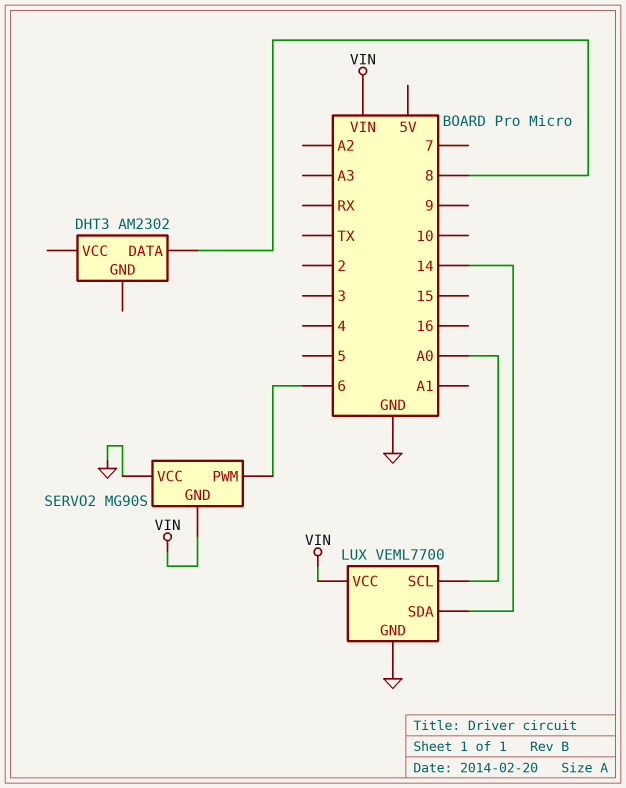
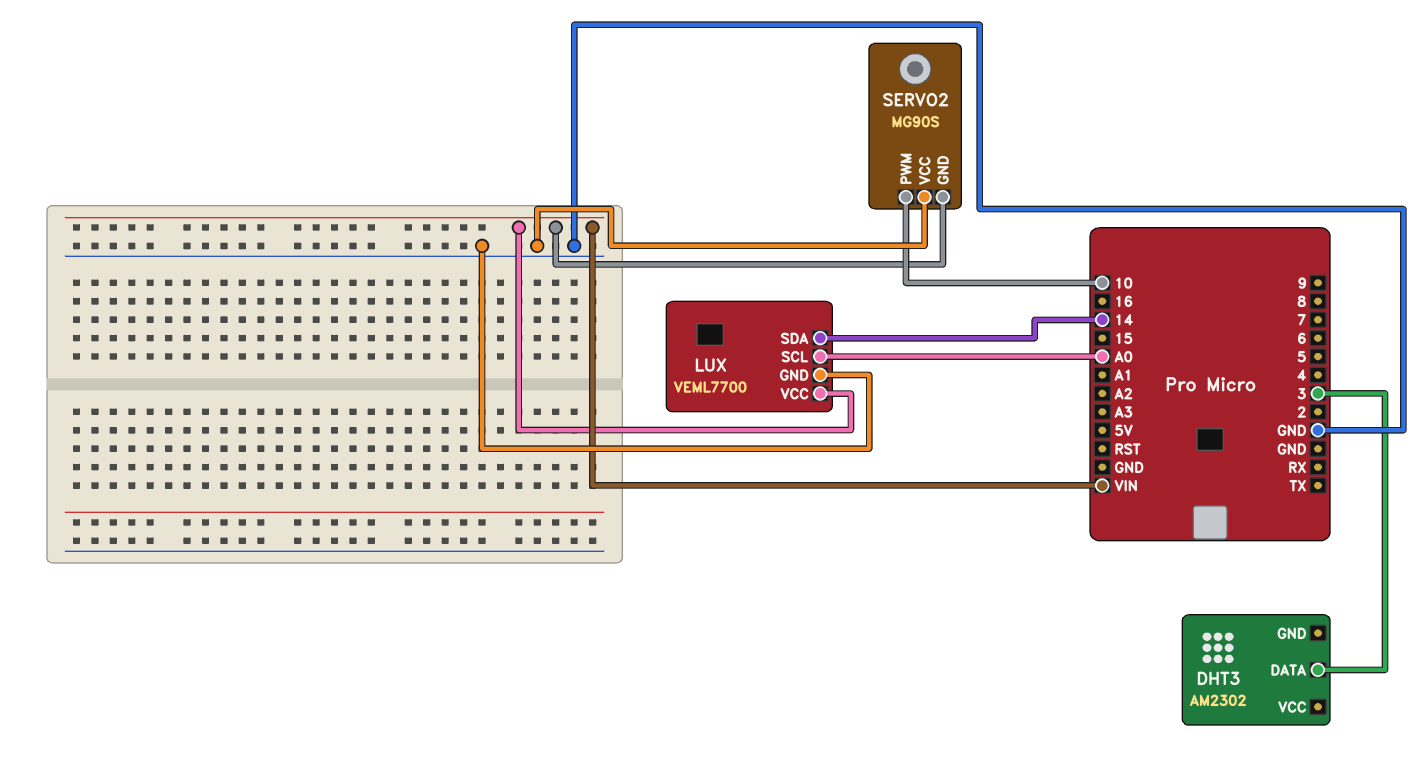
DHT3 pin DATA: 8 -> 3
SERVO2 pin PWM: 6 -> 10

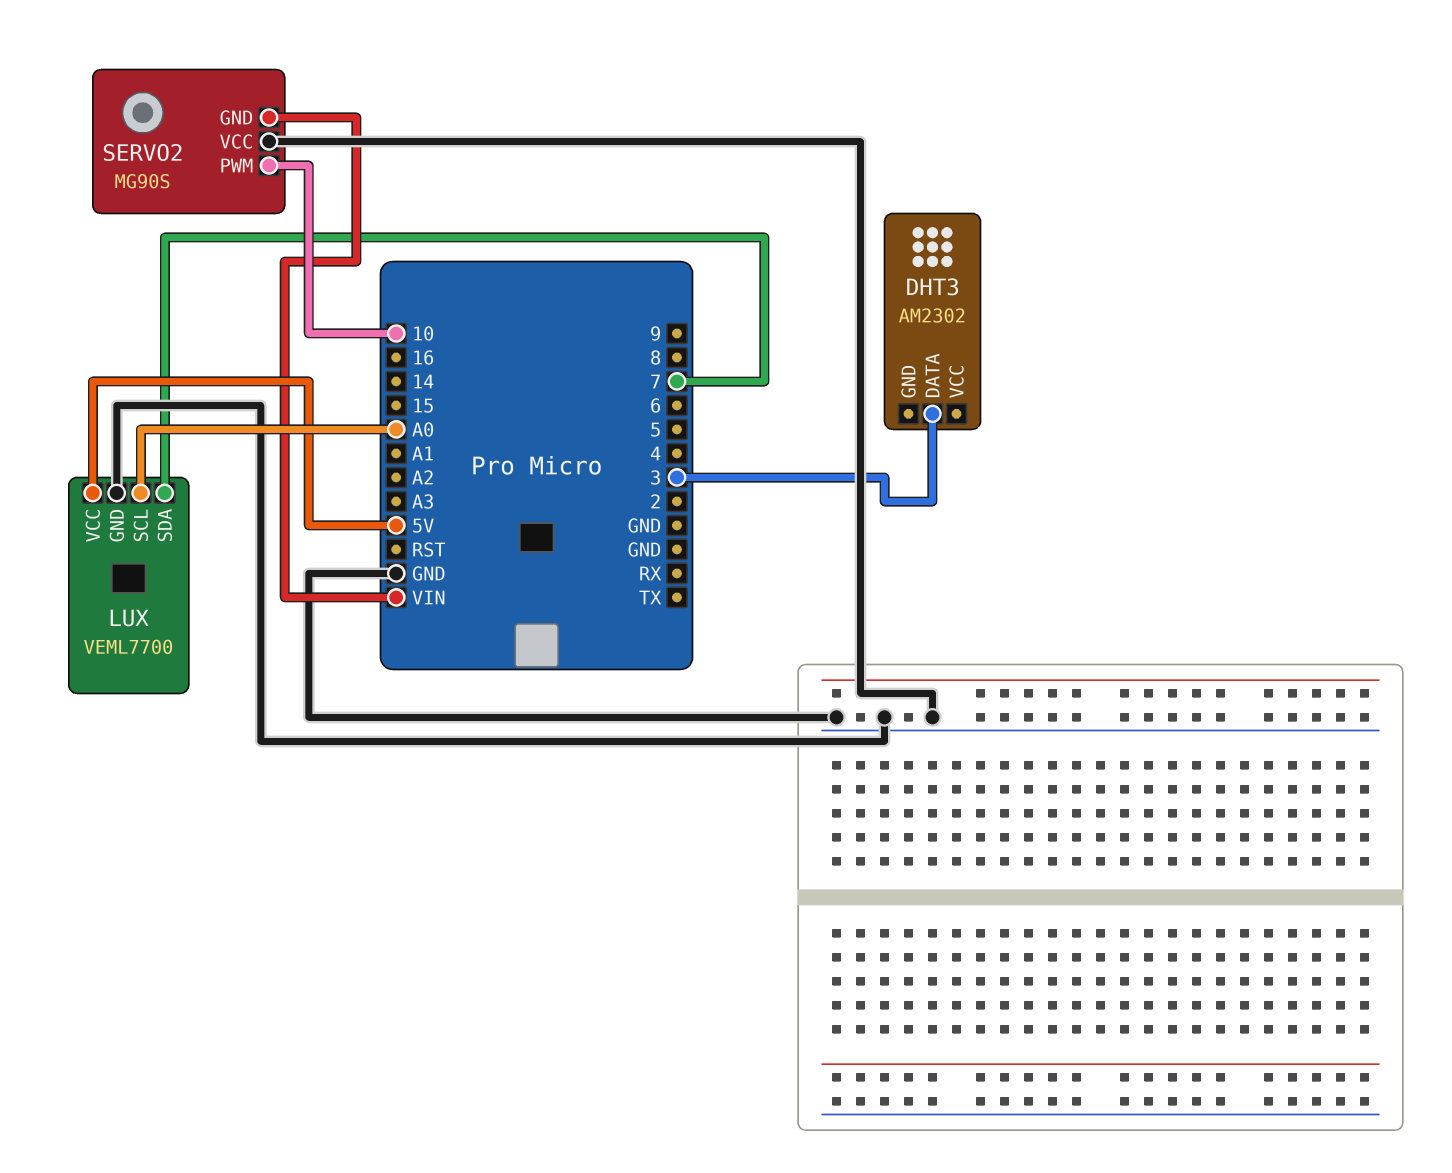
LUX pin SDA: 14 -> 7
LUX pin VCC: VIN -> 5V

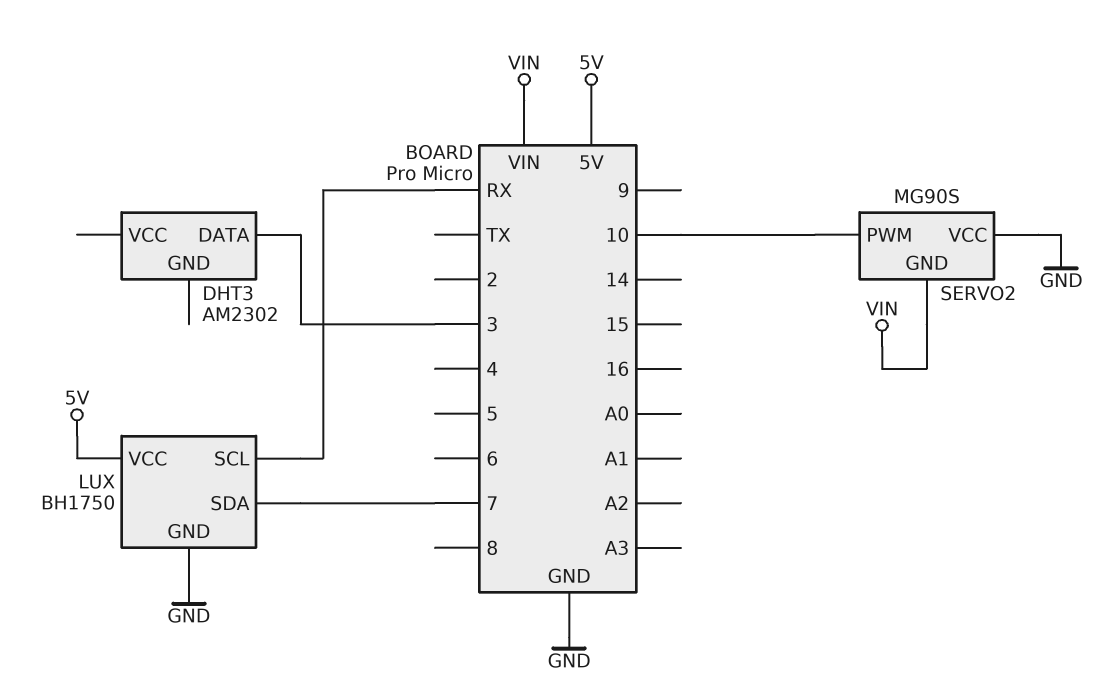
LUX: VEML7700 -> BH1750
LUX pin SCL: A0 -> RX

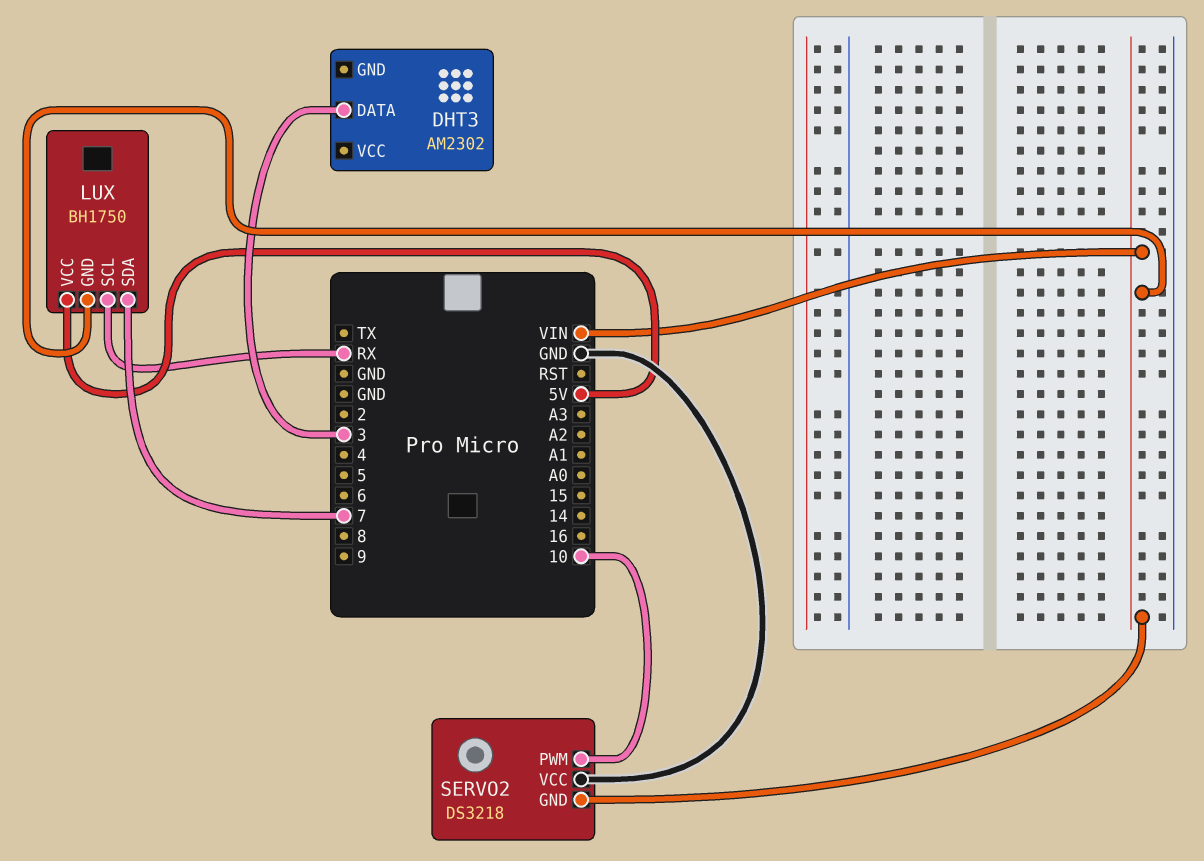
LUX pin GND: GND -> VIN
SERVO2: MG90S -> DS3218

